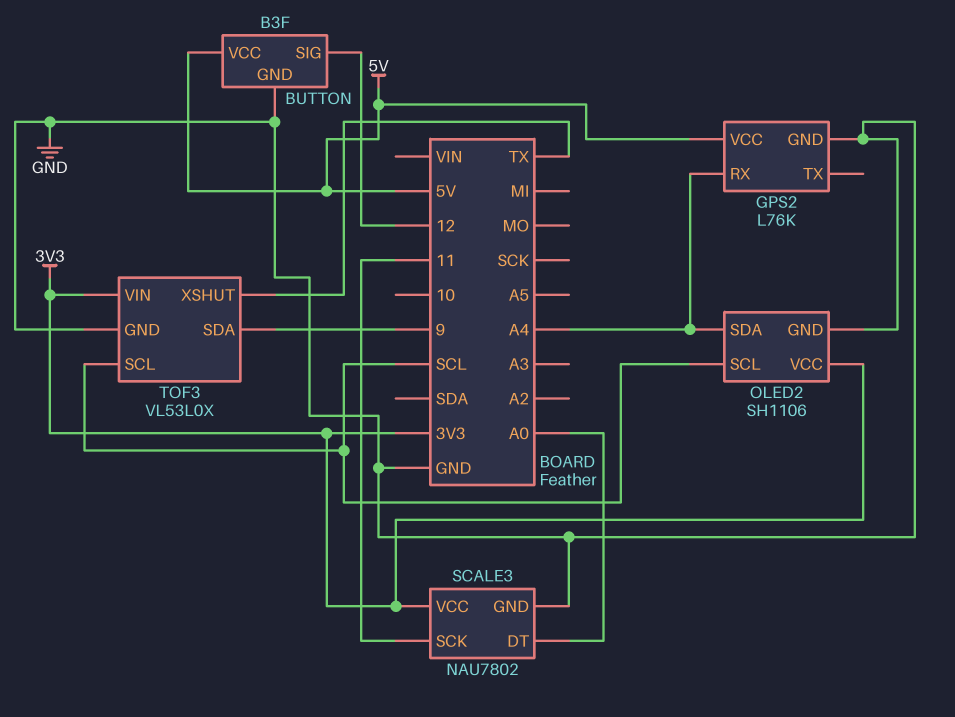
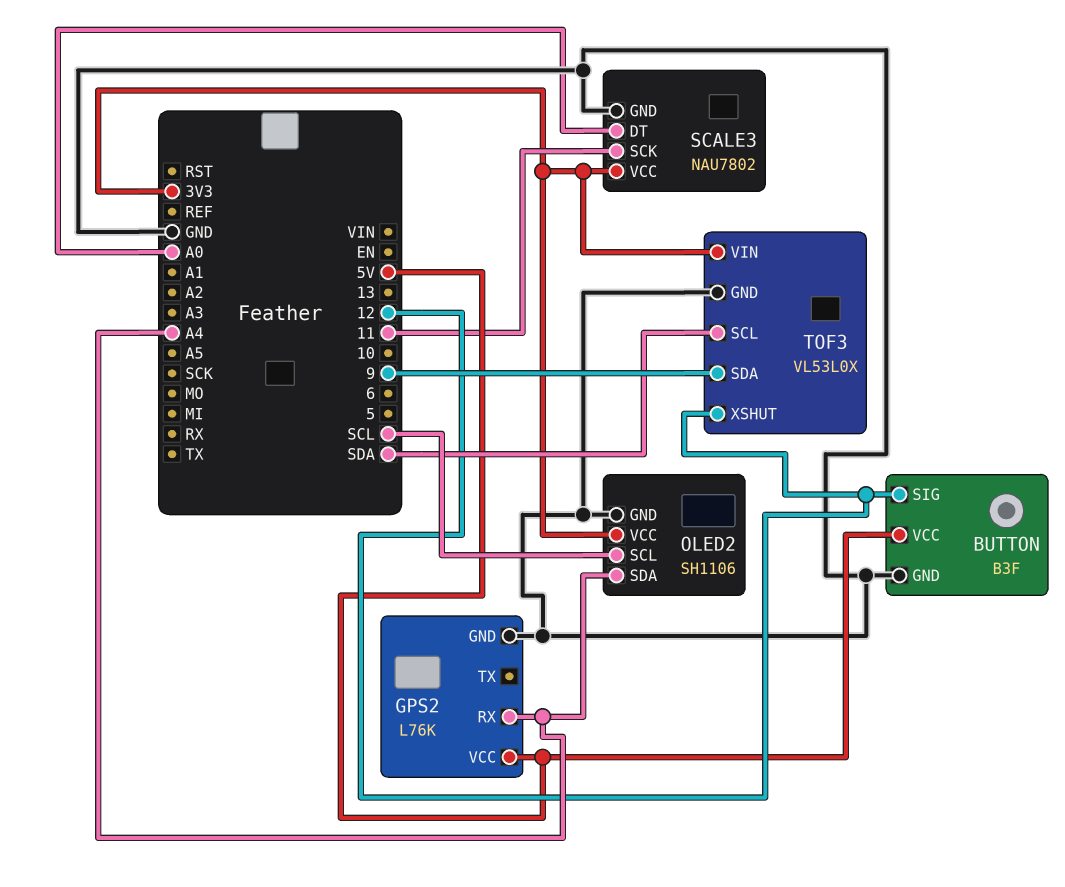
TOF3 pin SCL: SCL -> SDA
TOF3 pin XSHUT: TX -> 12

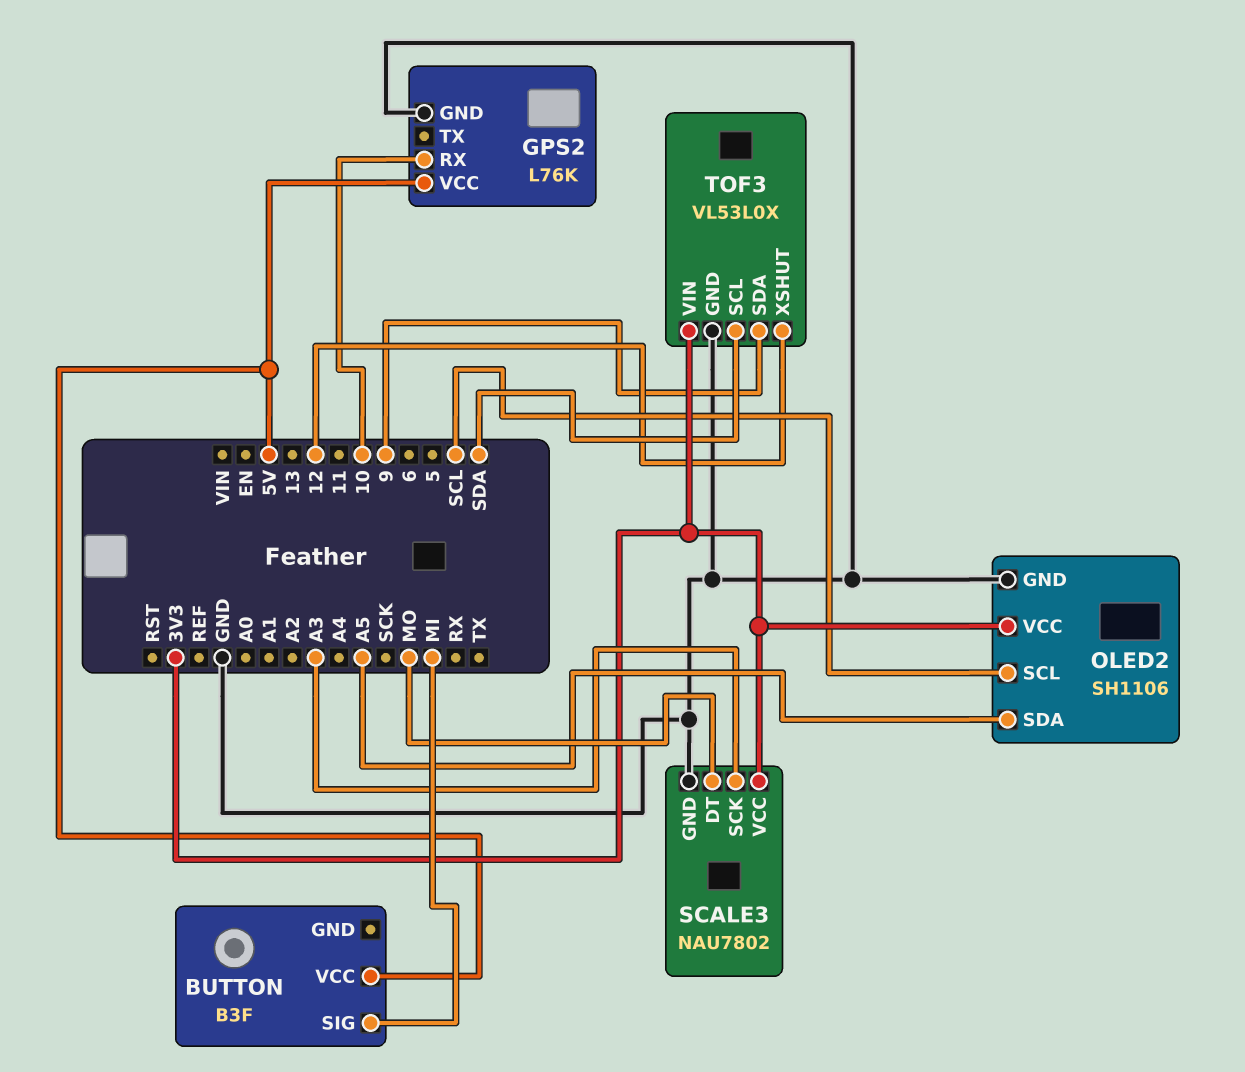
BUTTON pin GND: GND -> none
BUTTON pin SIG: 12 -> MI
GPS2 pin RX: A4 -> 10
OLED2 pin SDA: A4 -> A5
SCALE3 pin DT: A0 -> MO
SCALE3 pin SCK: 11 -> A3

